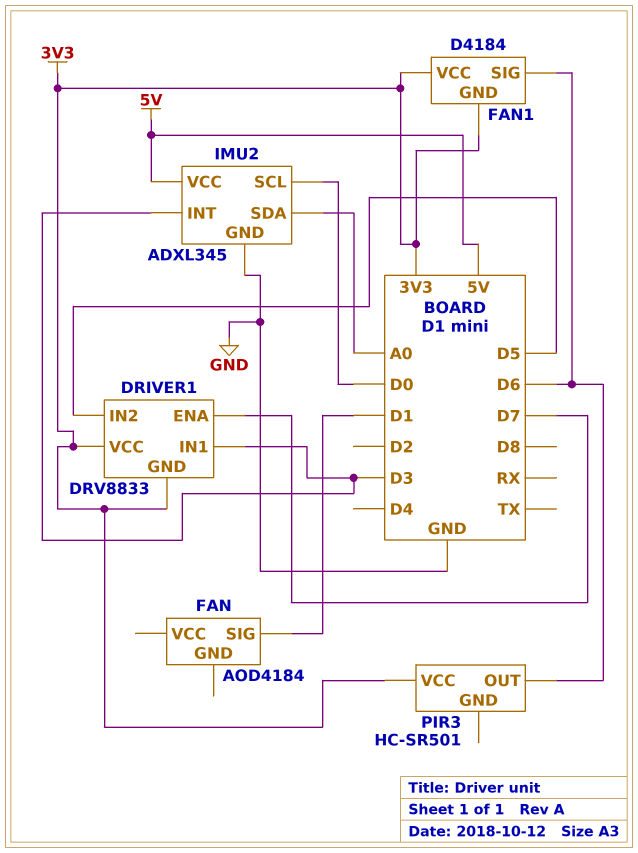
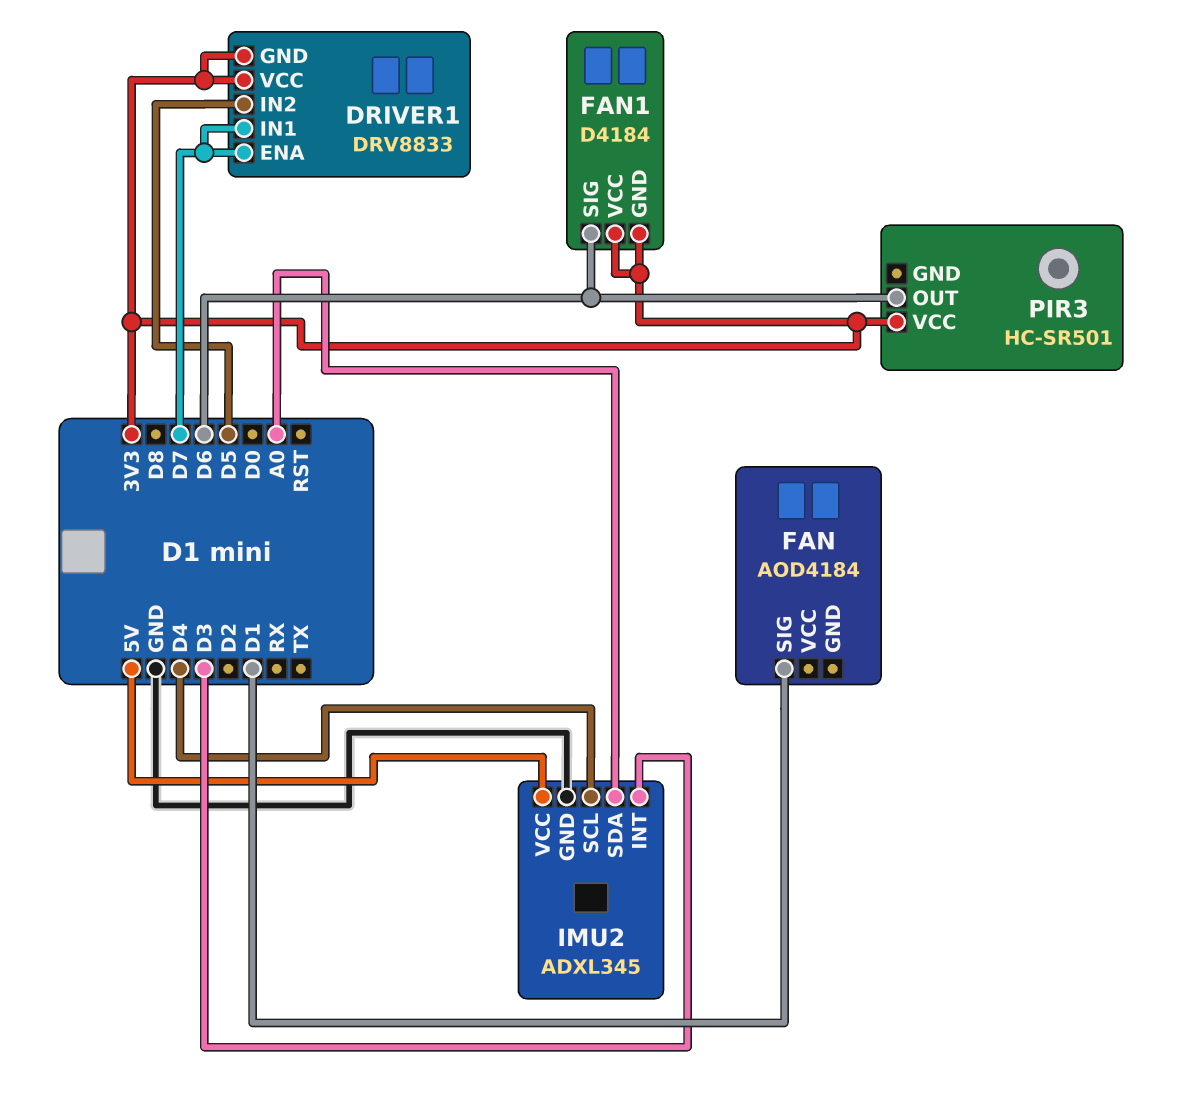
DRIVER1 pin IN1: D3 -> D7
IMU2 pin SCL: D0 -> D4

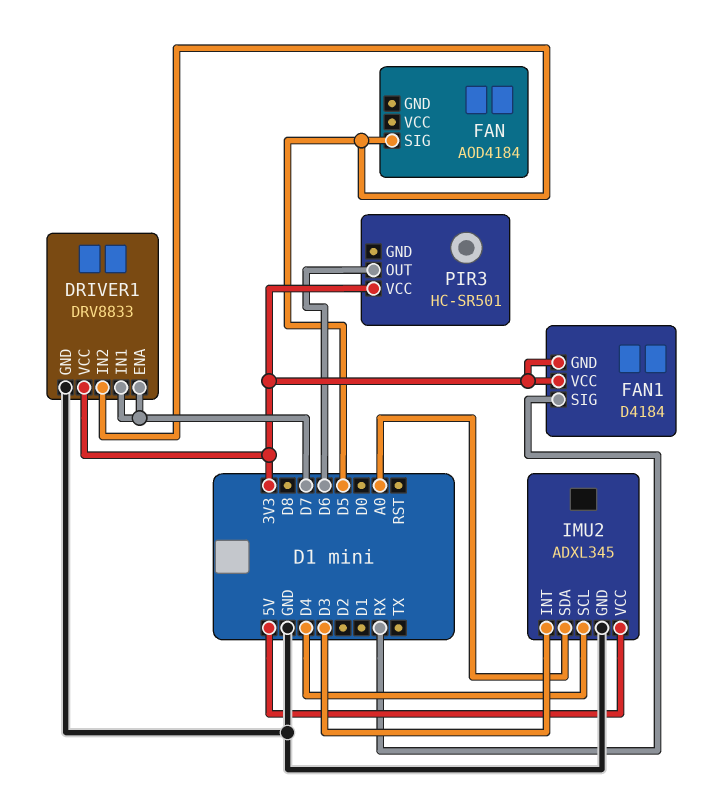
DRIVER1 pin GND: 3V3 -> GND
FAN pin SIG: D1 -> D5
FAN1 pin SIG: D6 -> RX

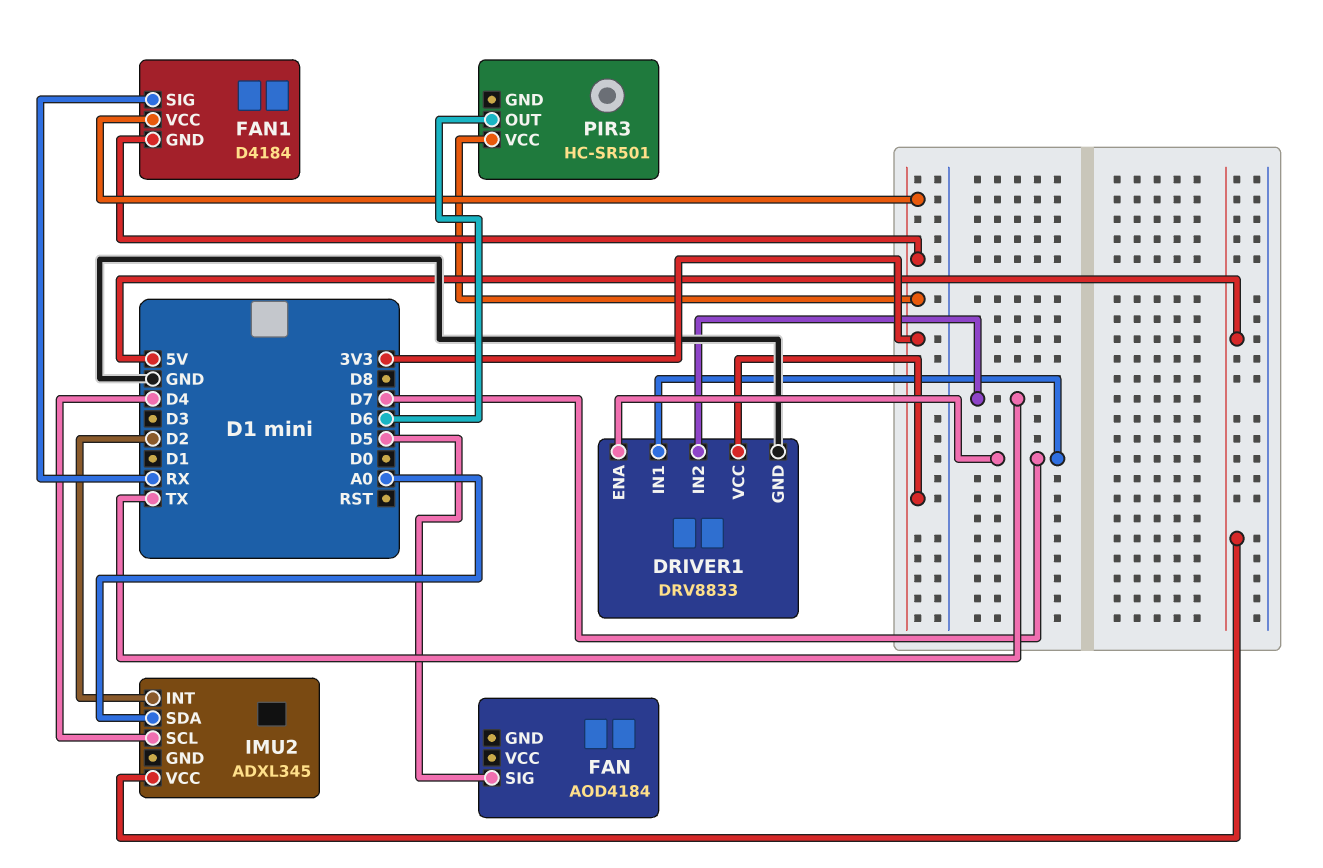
DRIVER1 pin IN2: D5 -> TX
IMU2 pin GND: GND -> none
IMU2 pin INT: D3 -> D2

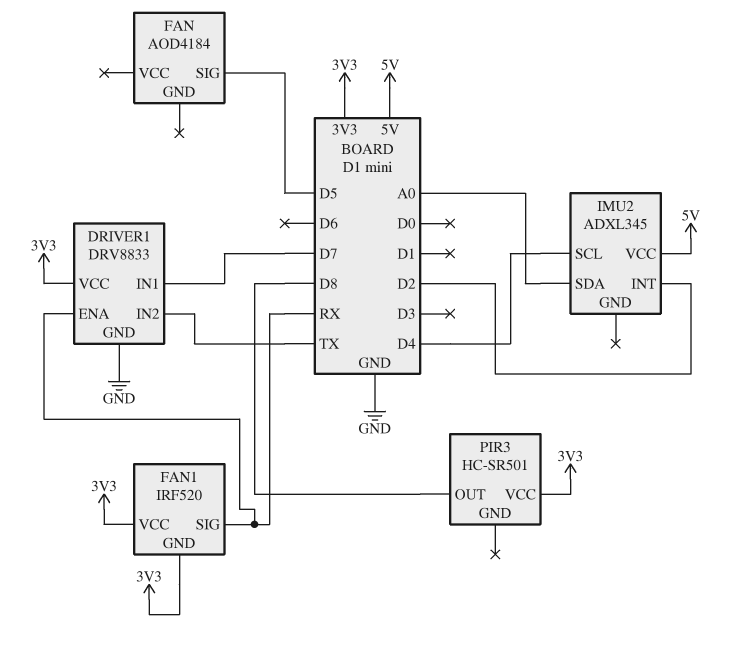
DRIVER1 pin ENA: D7 -> RX
FAN1: D4184 -> IRF520
PIR3 pin OUT: D6 -> D8

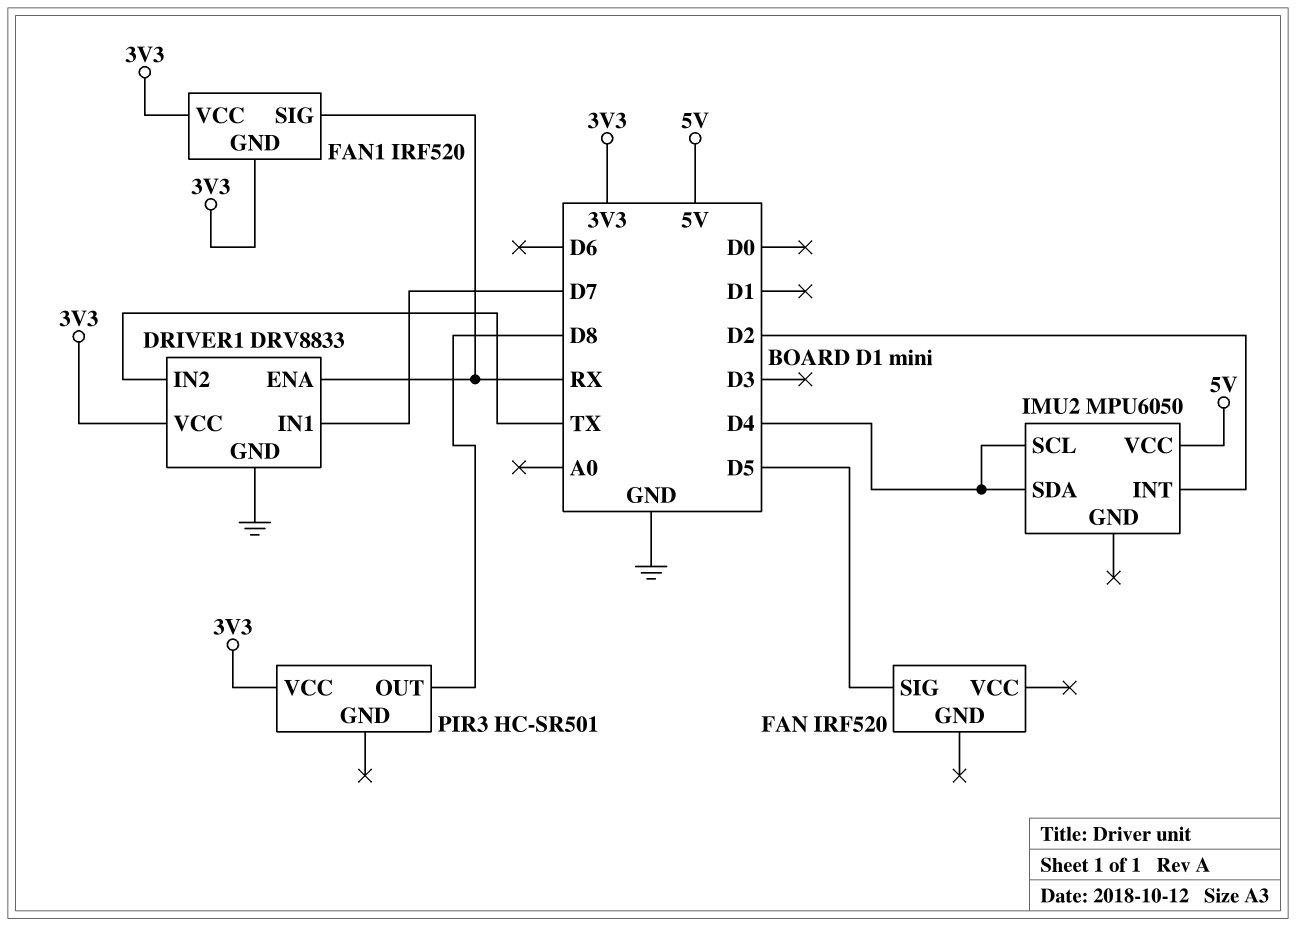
FAN: AOD4184 -> IRF520
IMU2: ADXL345 -> MPU6050
IMU2 pin SDA: A0 -> D4

